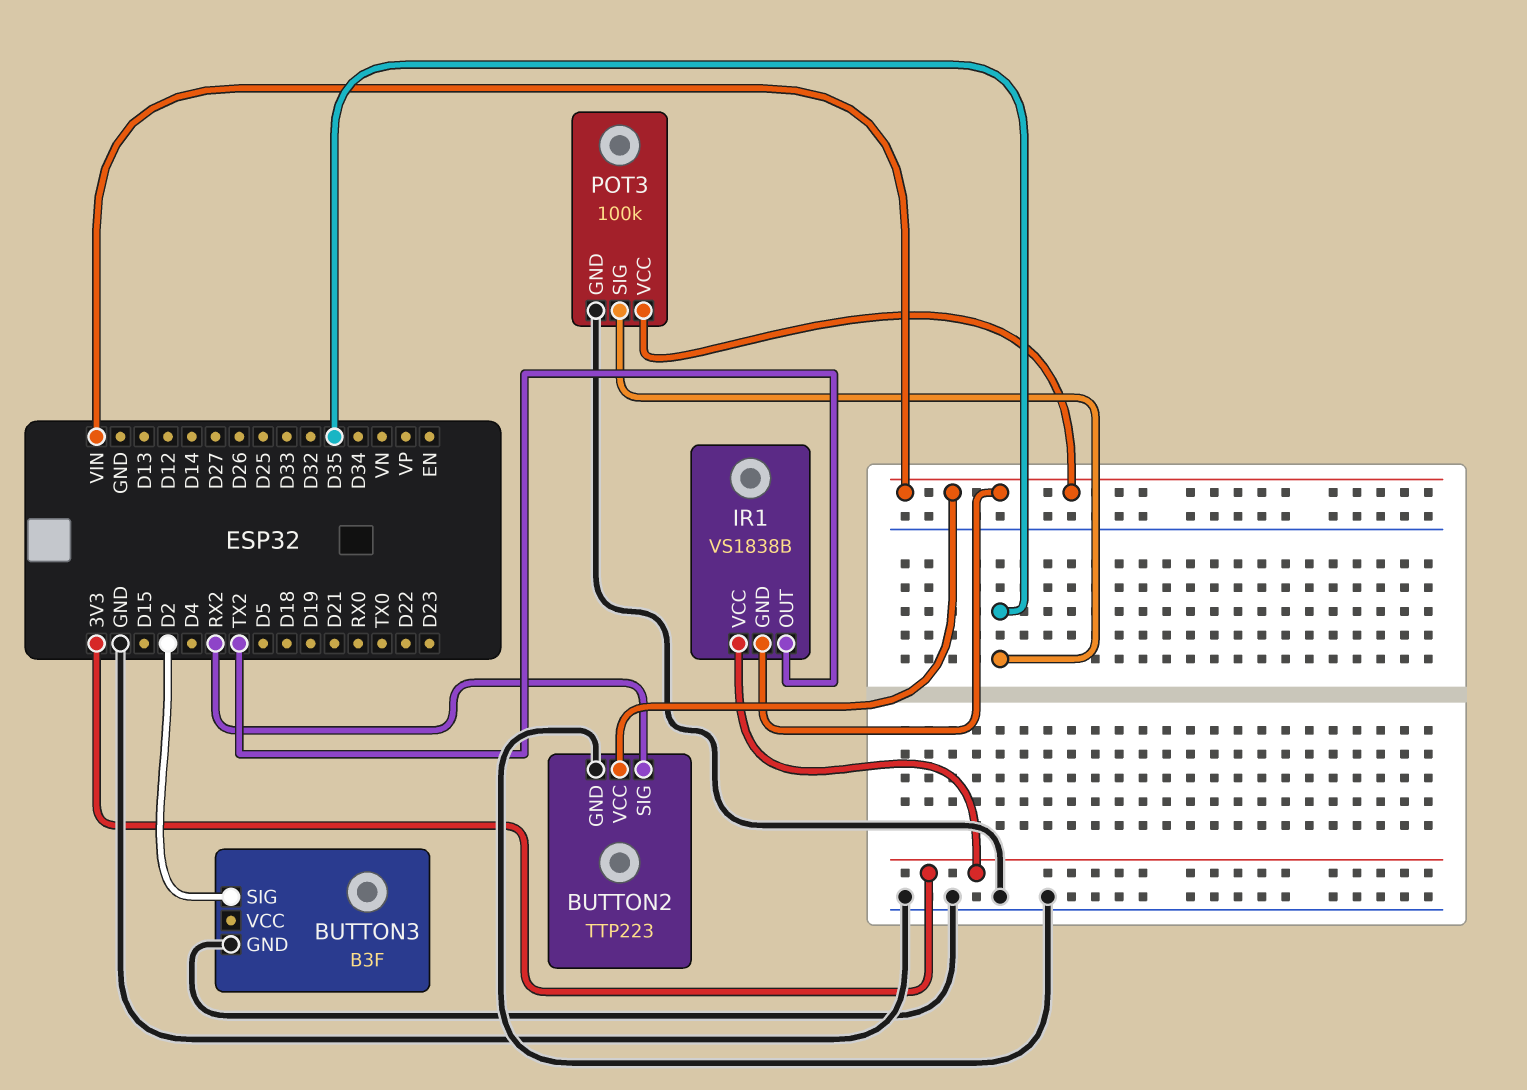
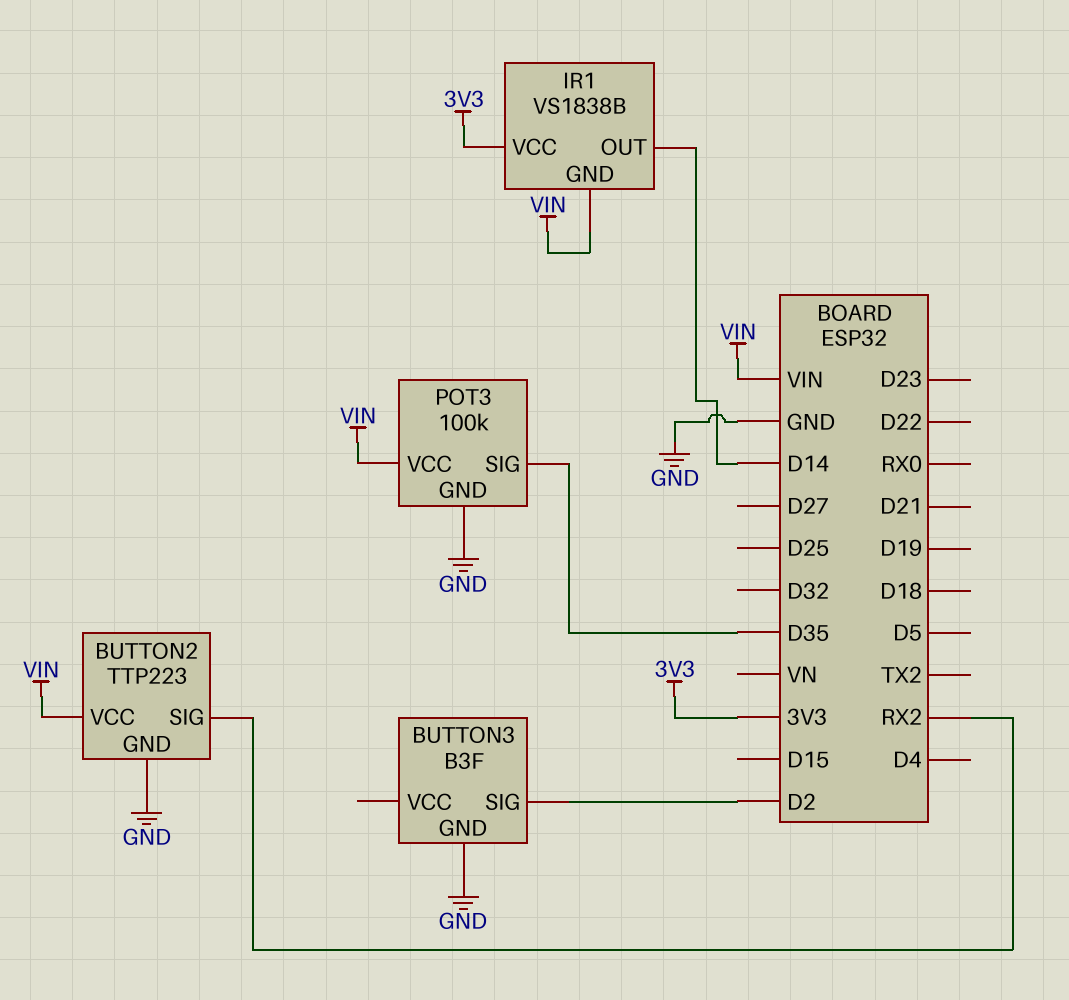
IR1 pin OUT: TX2 -> D14

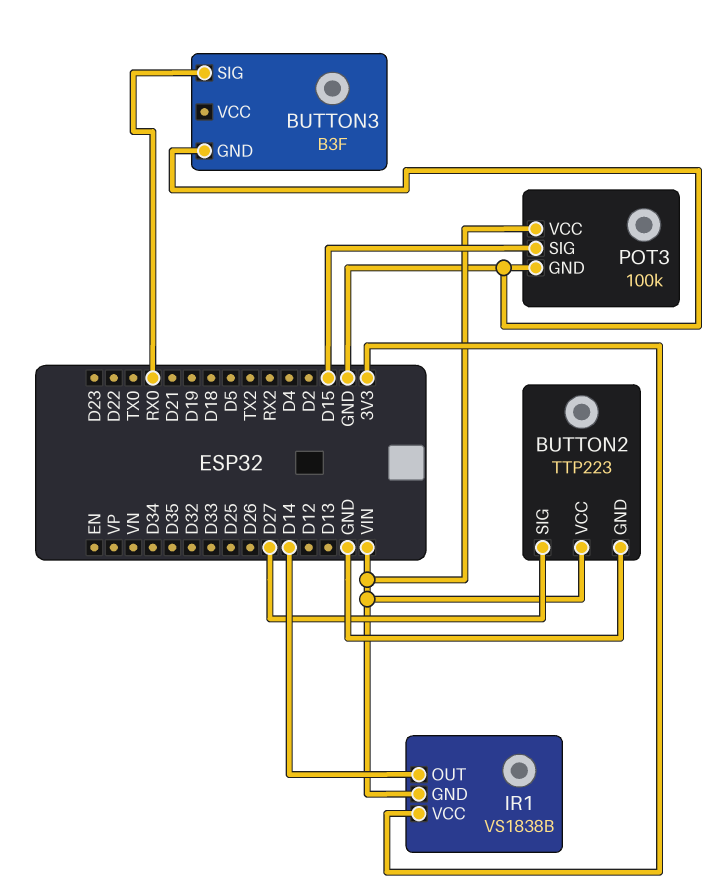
BUTTON2 pin SIG: RX2 -> D27
BUTTON3 pin SIG: D2 -> RX0
POT3 pin SIG: D35 -> D15

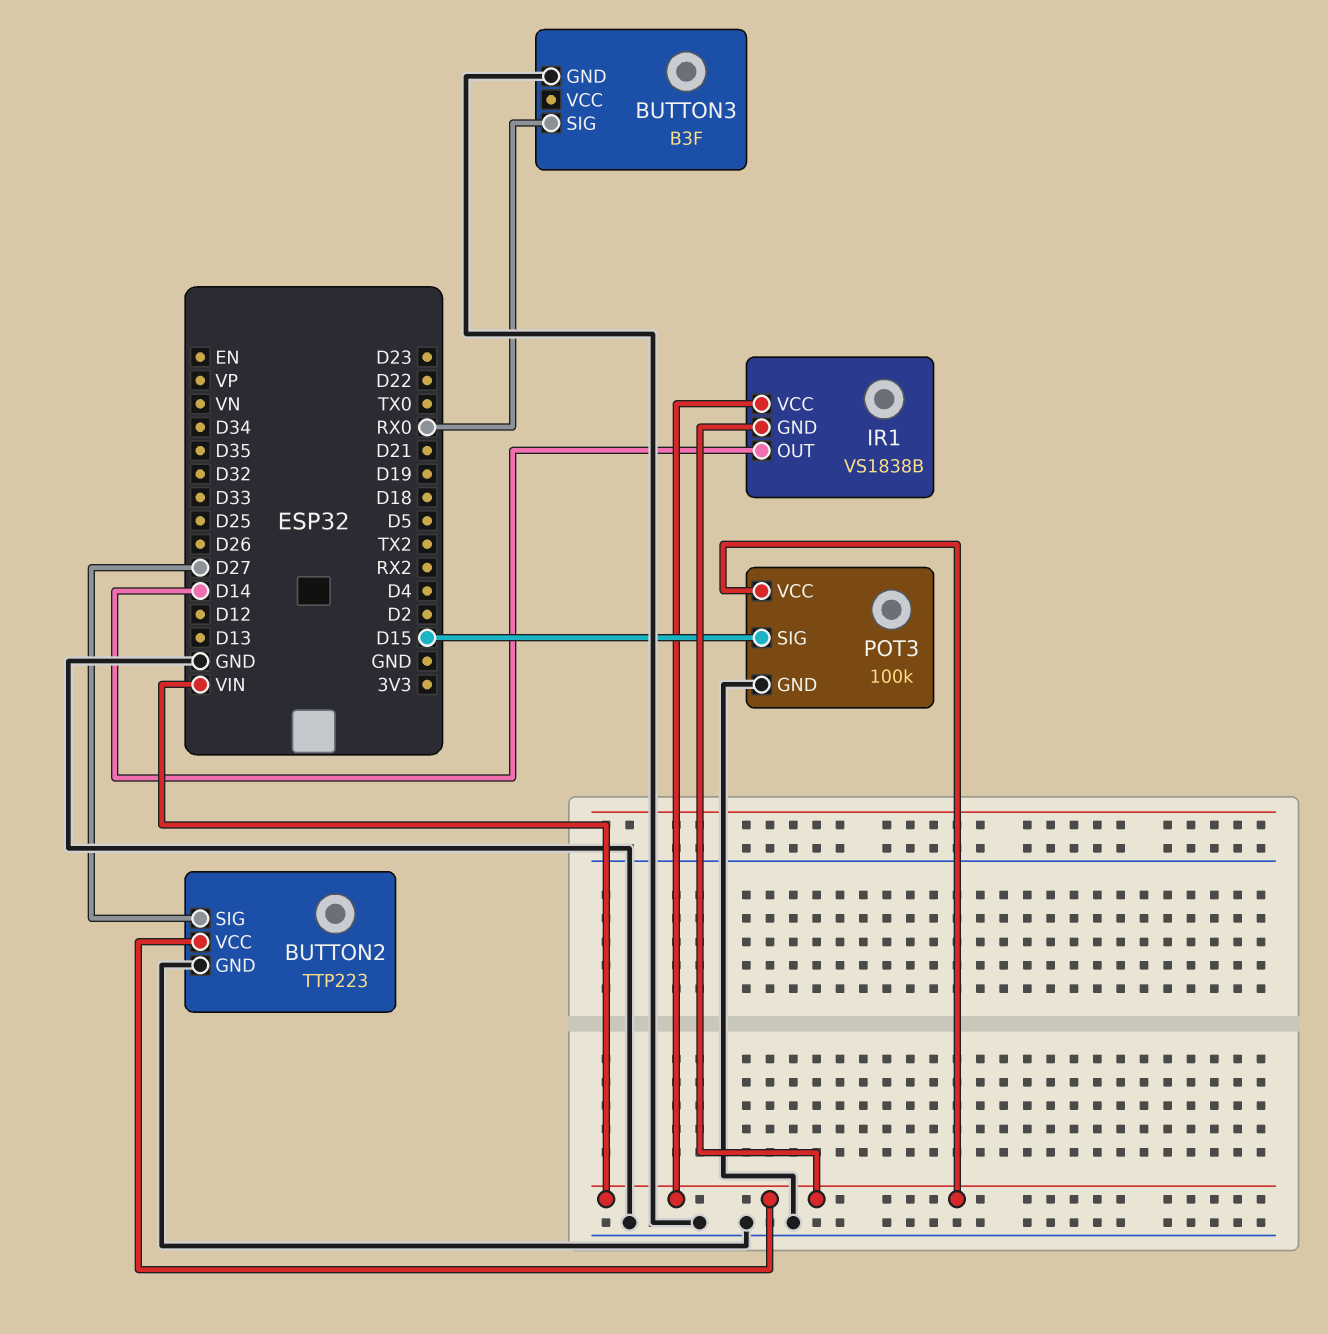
IR1 pin VCC: 3V3 -> VIN

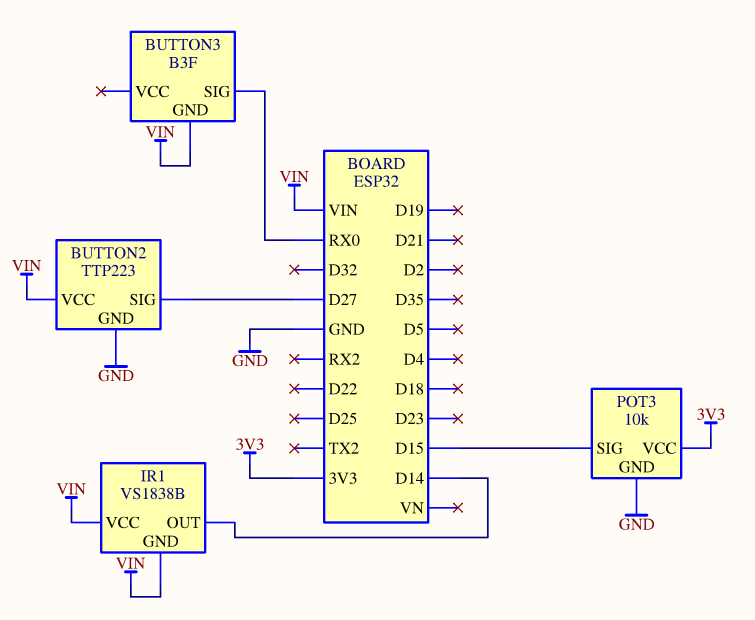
BUTTON3 pin GND: GND -> VIN
POT3: 100k -> 10k
POT3 pin VCC: VIN -> 3V3

